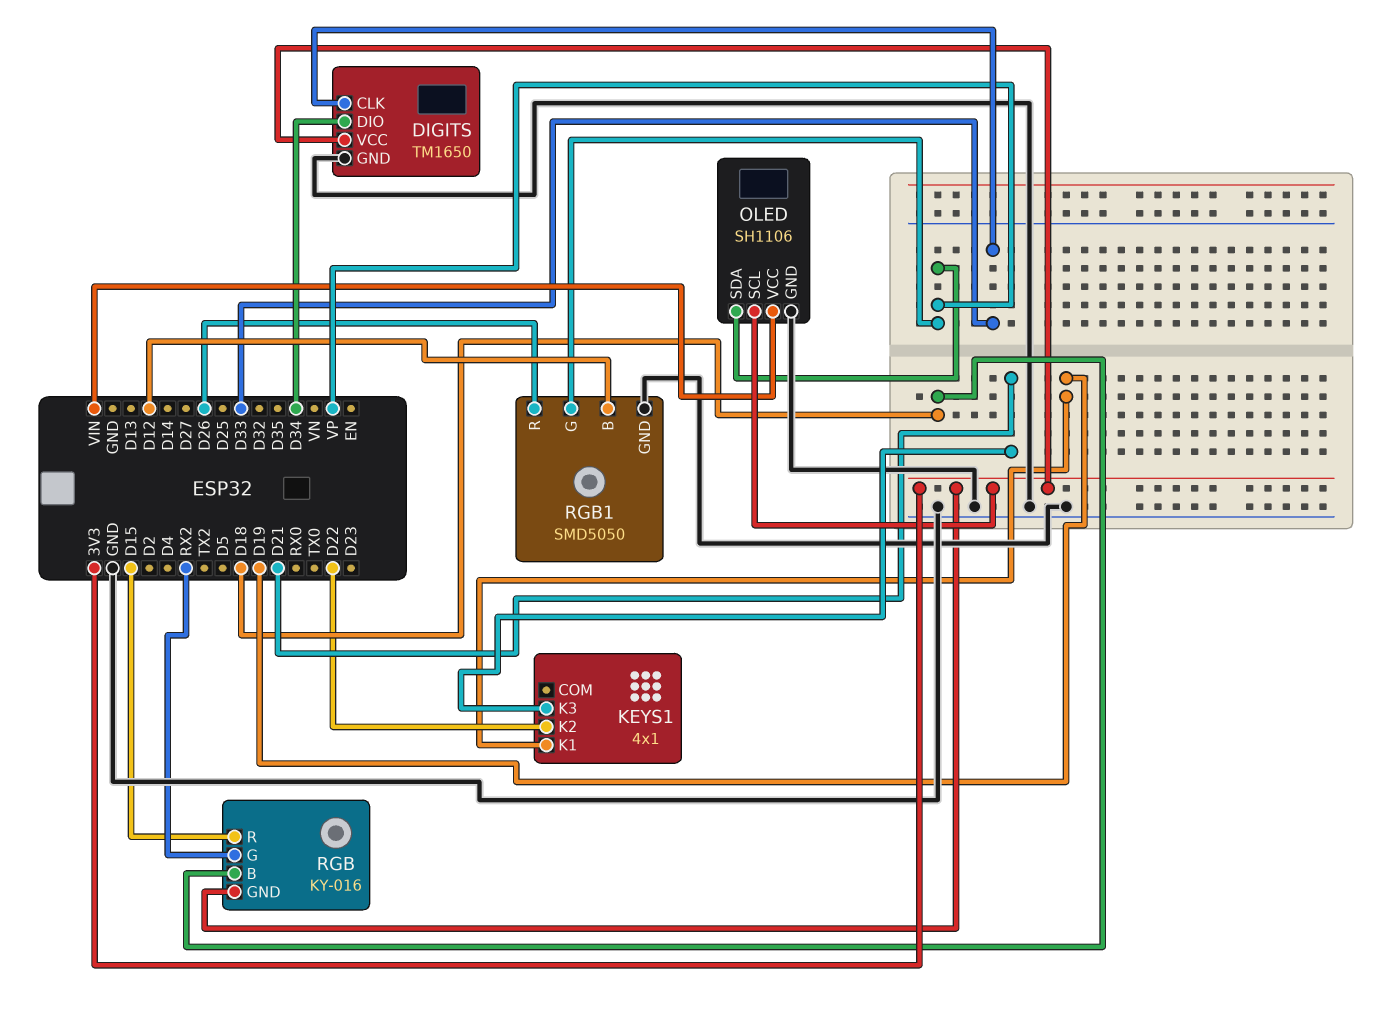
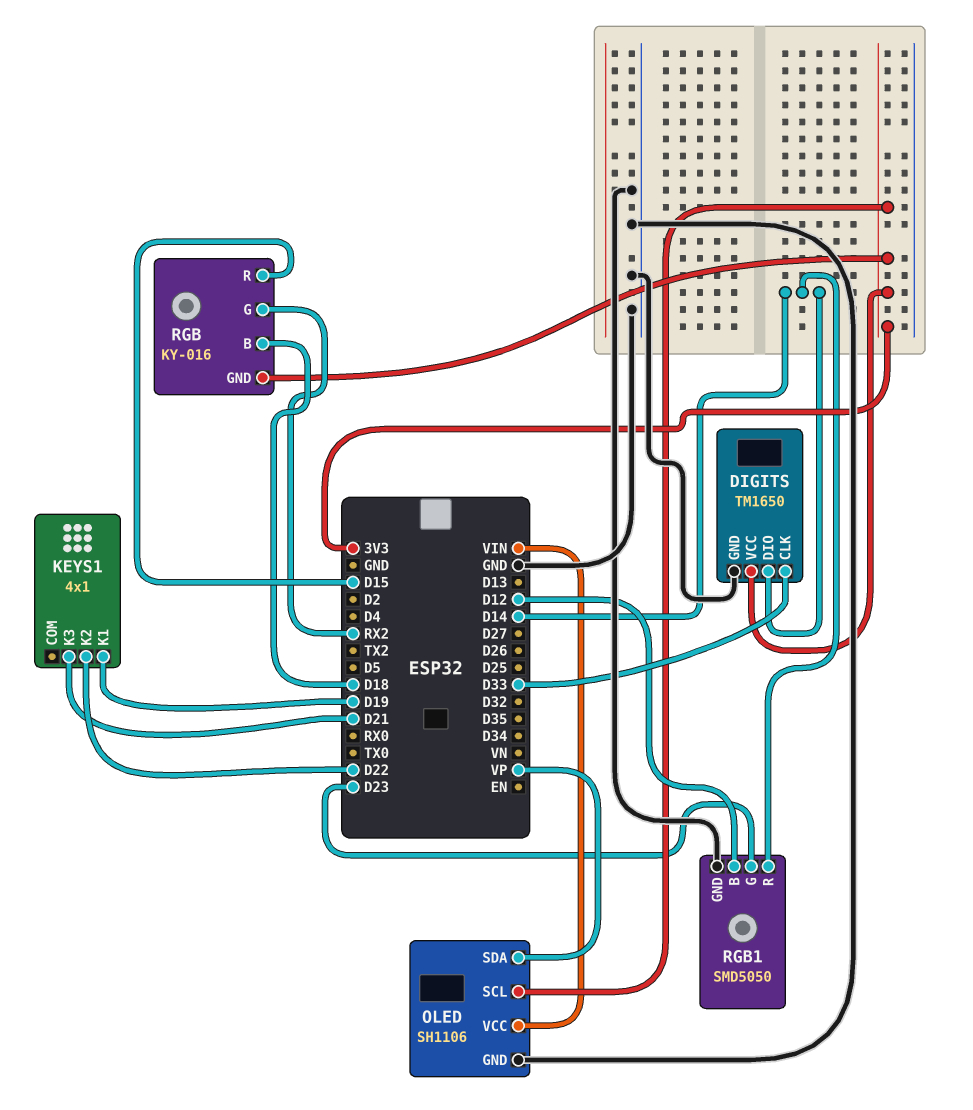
DIGITS pin DIO: D34 -> D14
RGB1 pin G: VP -> D23
RGB1 pin R: D26 -> D14

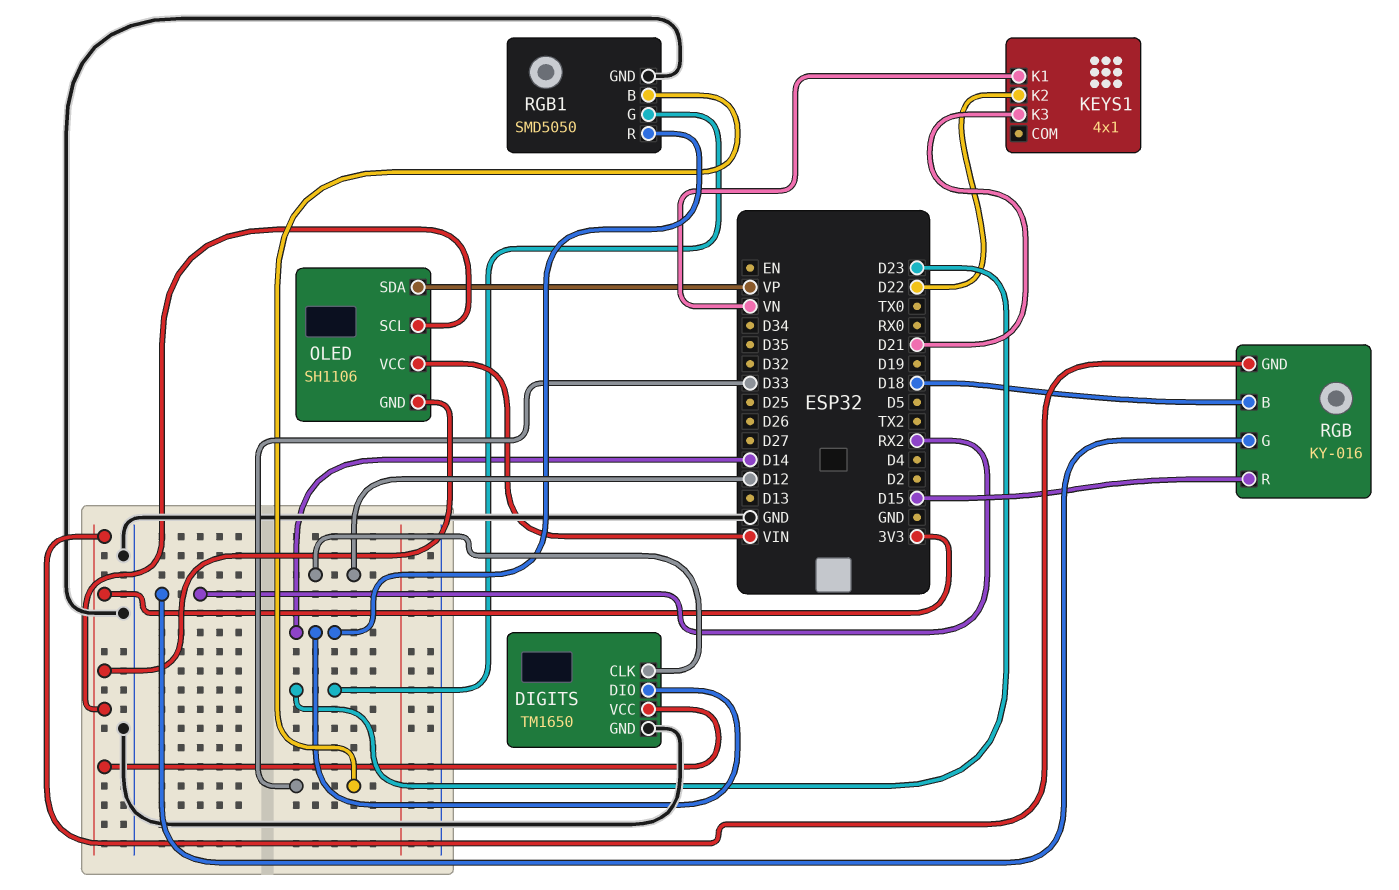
DIGITS pin CLK: D33 -> D12
KEYS1 pin K1: D19 -> VN
OLED pin GND: GND -> 3V3
RGB1 pin B: D12 -> D33

